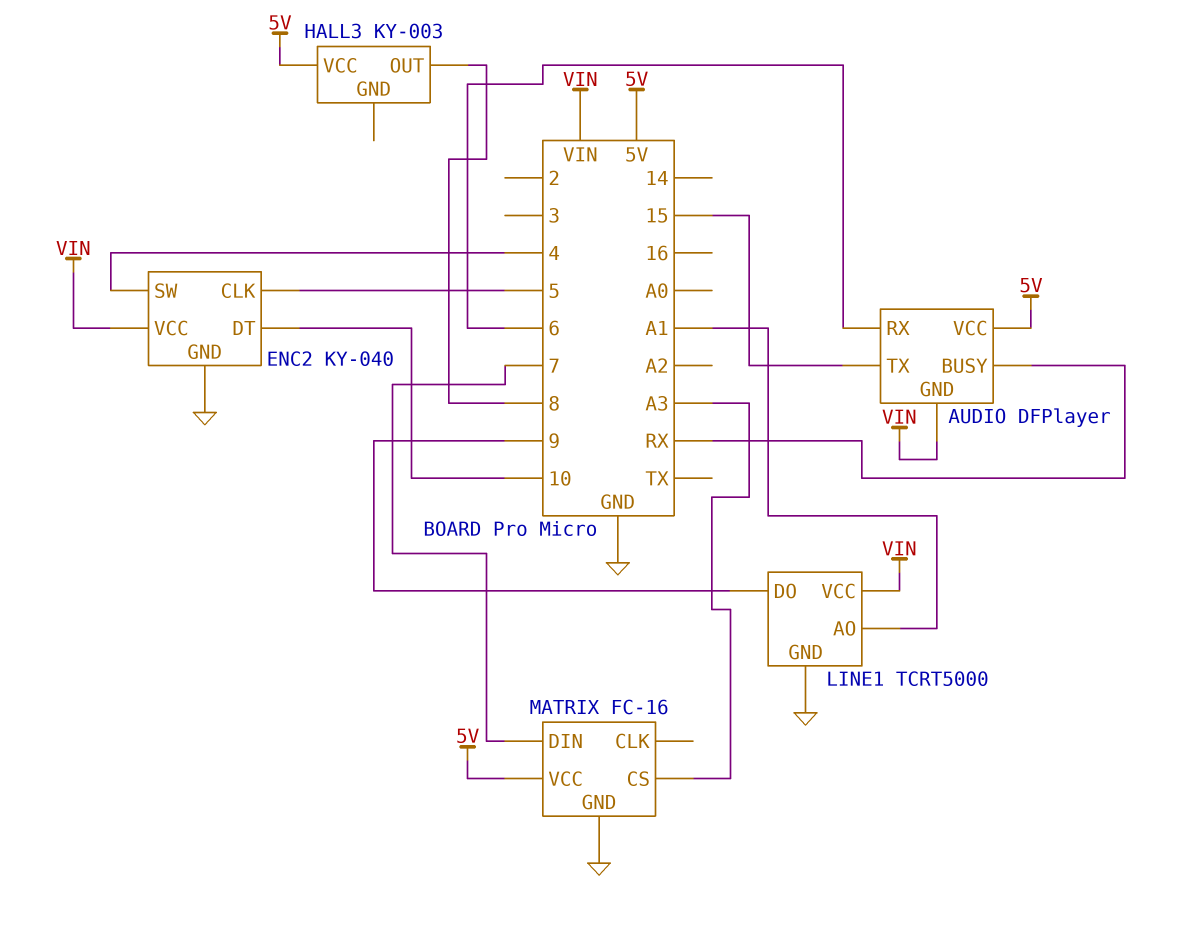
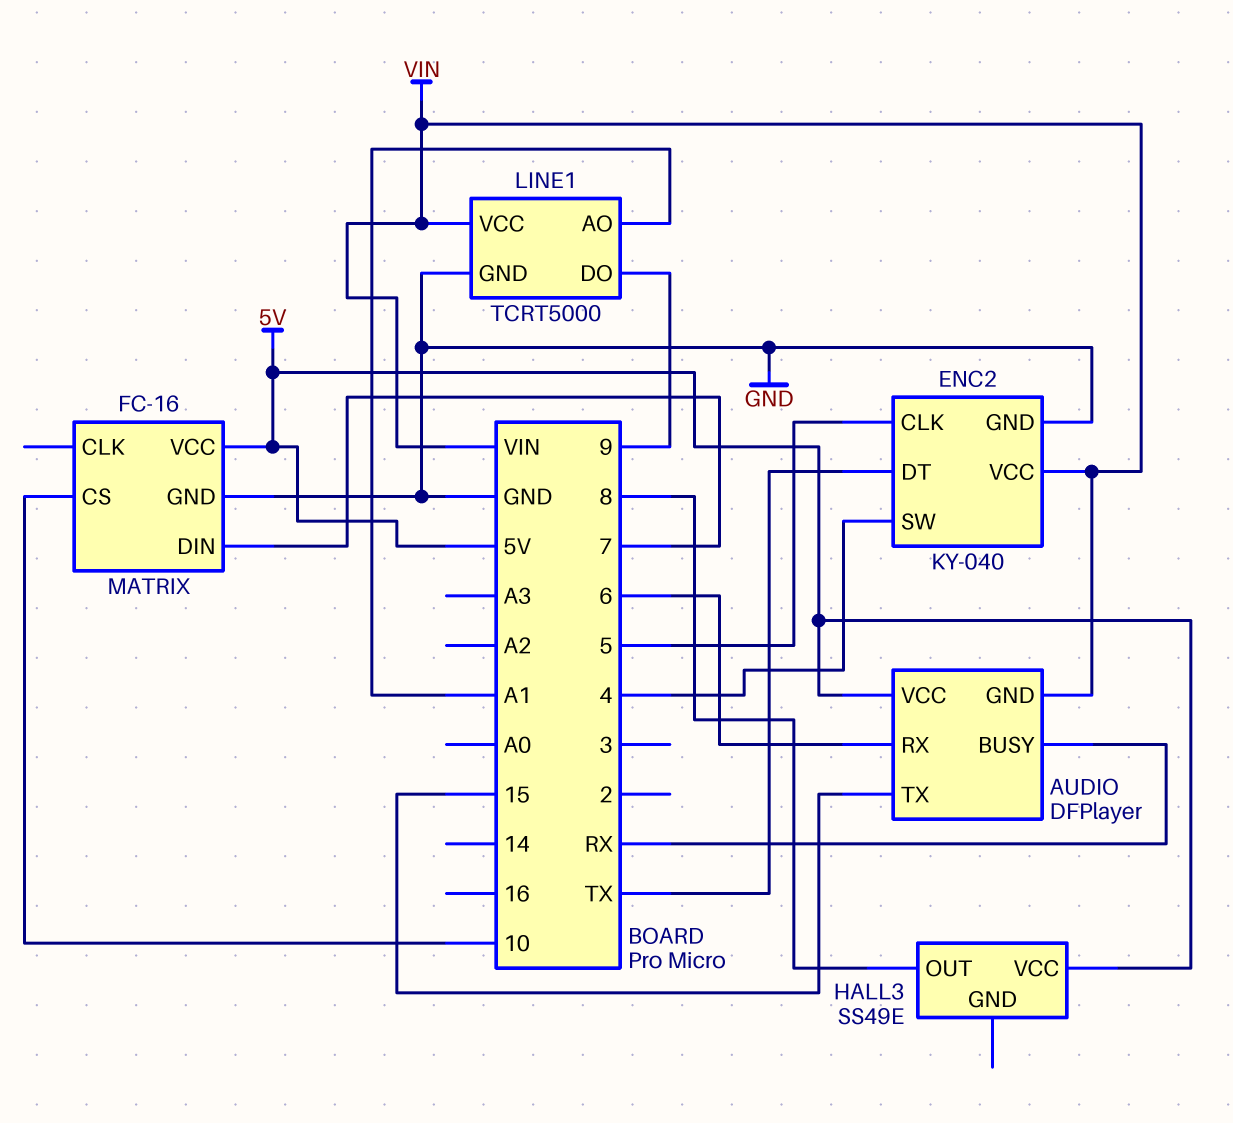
ENC2 pin DT: 10 -> TX
HALL3: KY-003 -> SS49E
MATRIX pin CS: A3 -> 10

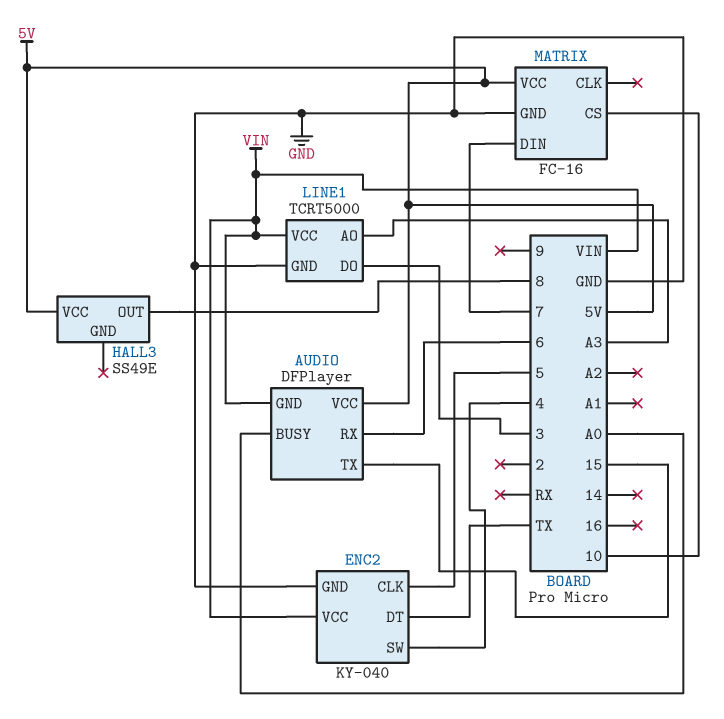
AUDIO pin BUSY: RX -> A0
LINE1 pin AO: A1 -> A3
LINE1 pin DO: 9 -> 3

